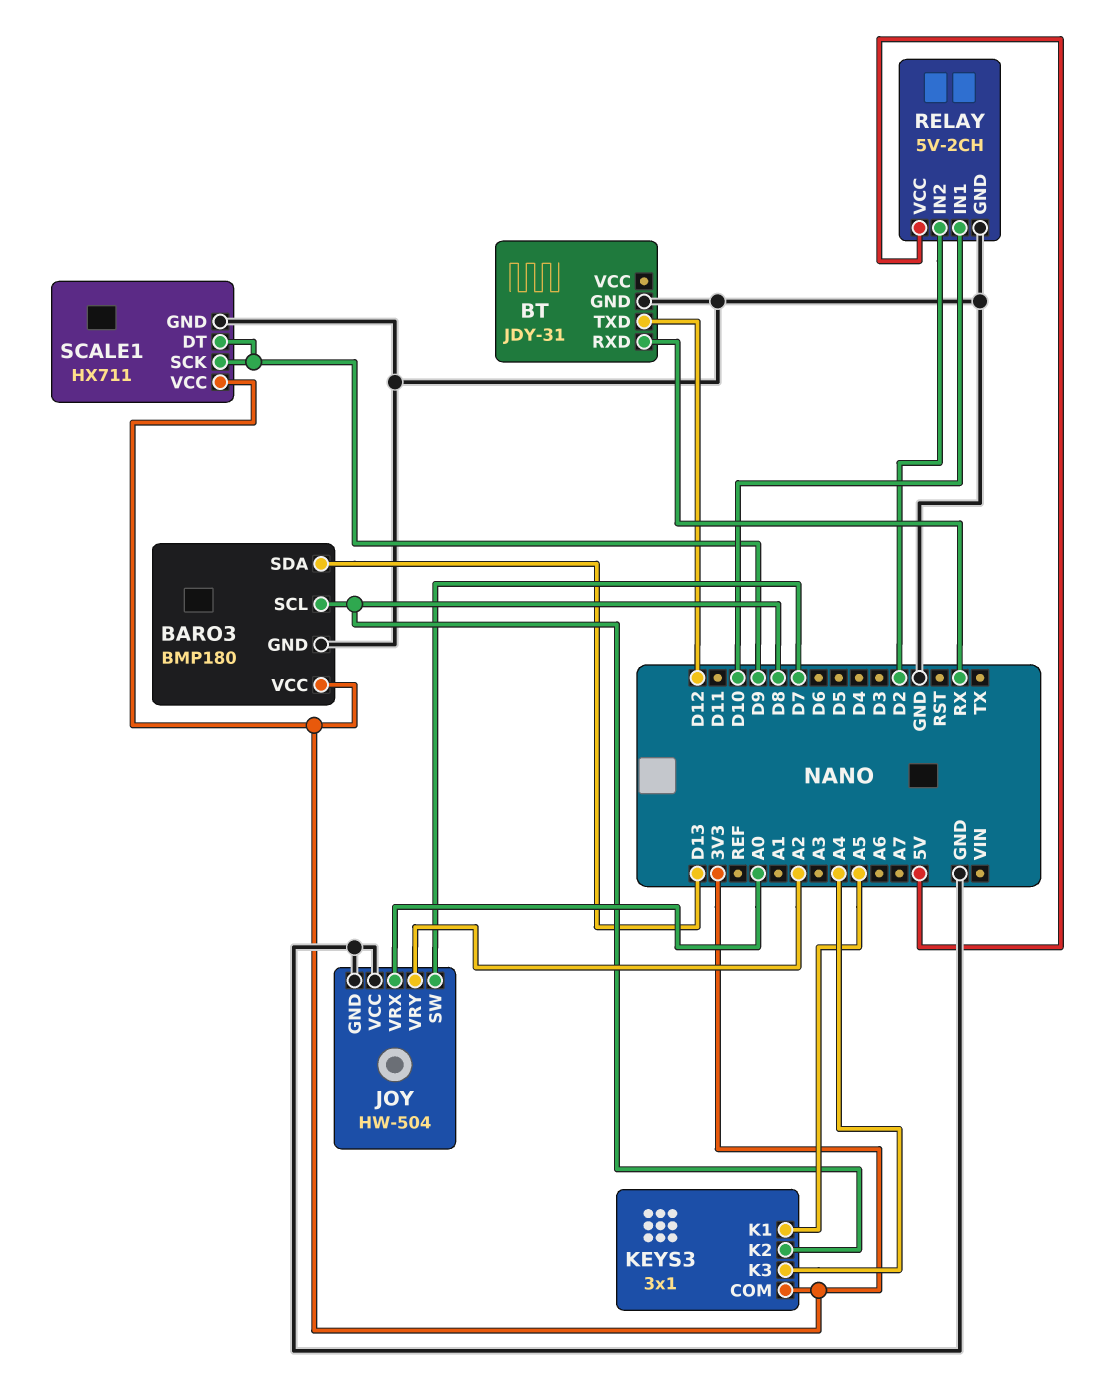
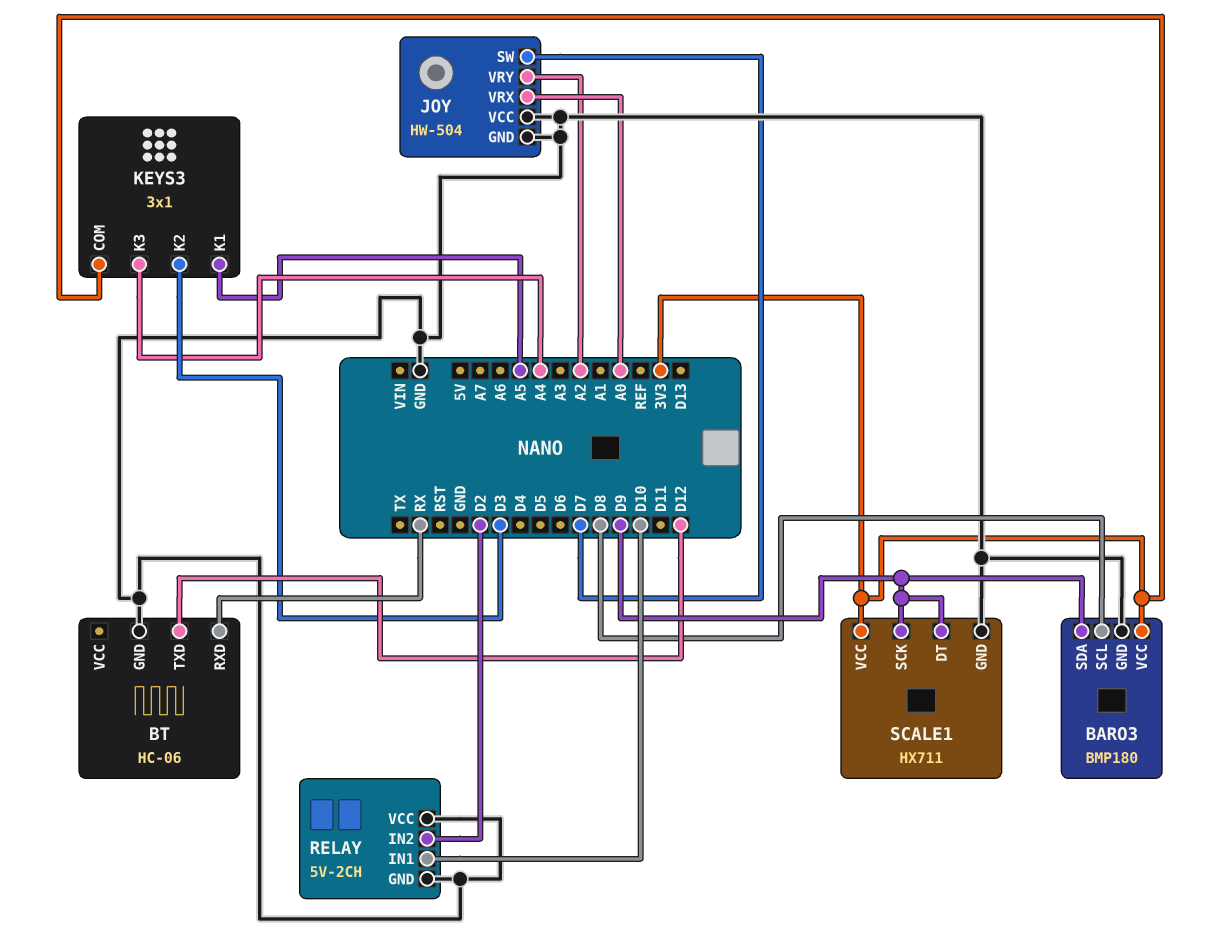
BARO3 pin SDA: D13 -> D9
BT: JDY-31 -> HC-06
KEYS3 pin K2: D8 -> D3
RELAY pin VCC: 5V -> GND

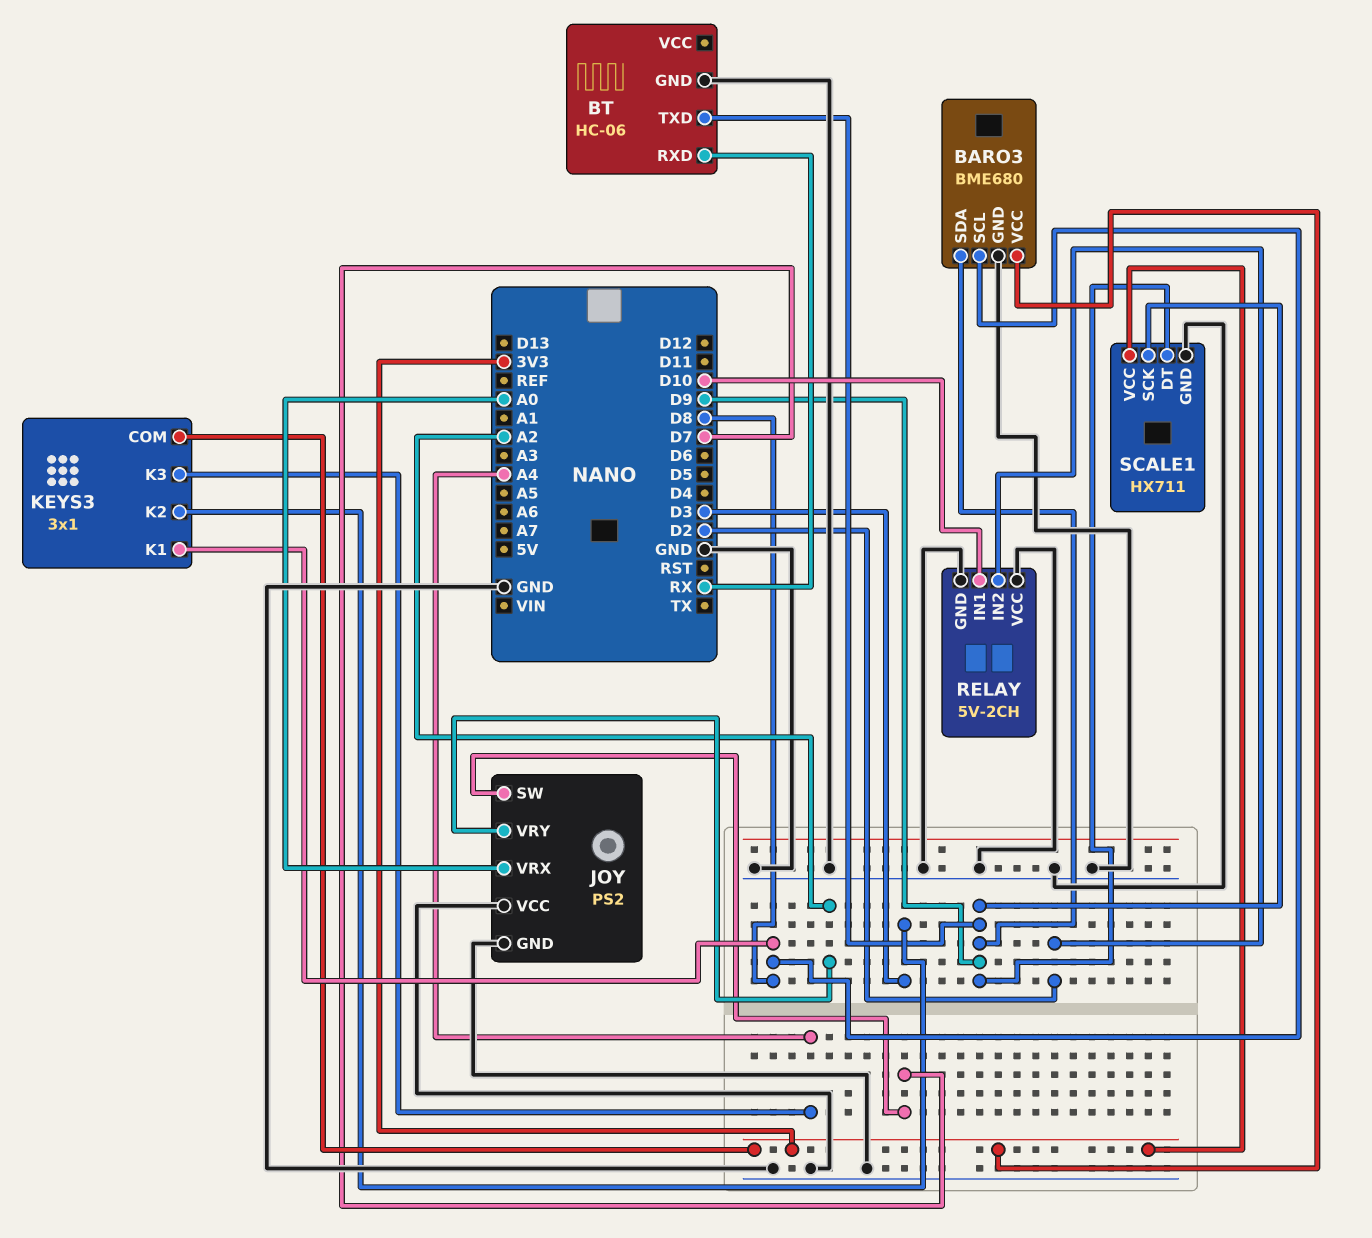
BARO3: BMP180 -> BME680
BT pin TXD: D12 -> D9
JOY: HW-504 -> PS2
KEYS3 pin K1: A5 -> D8

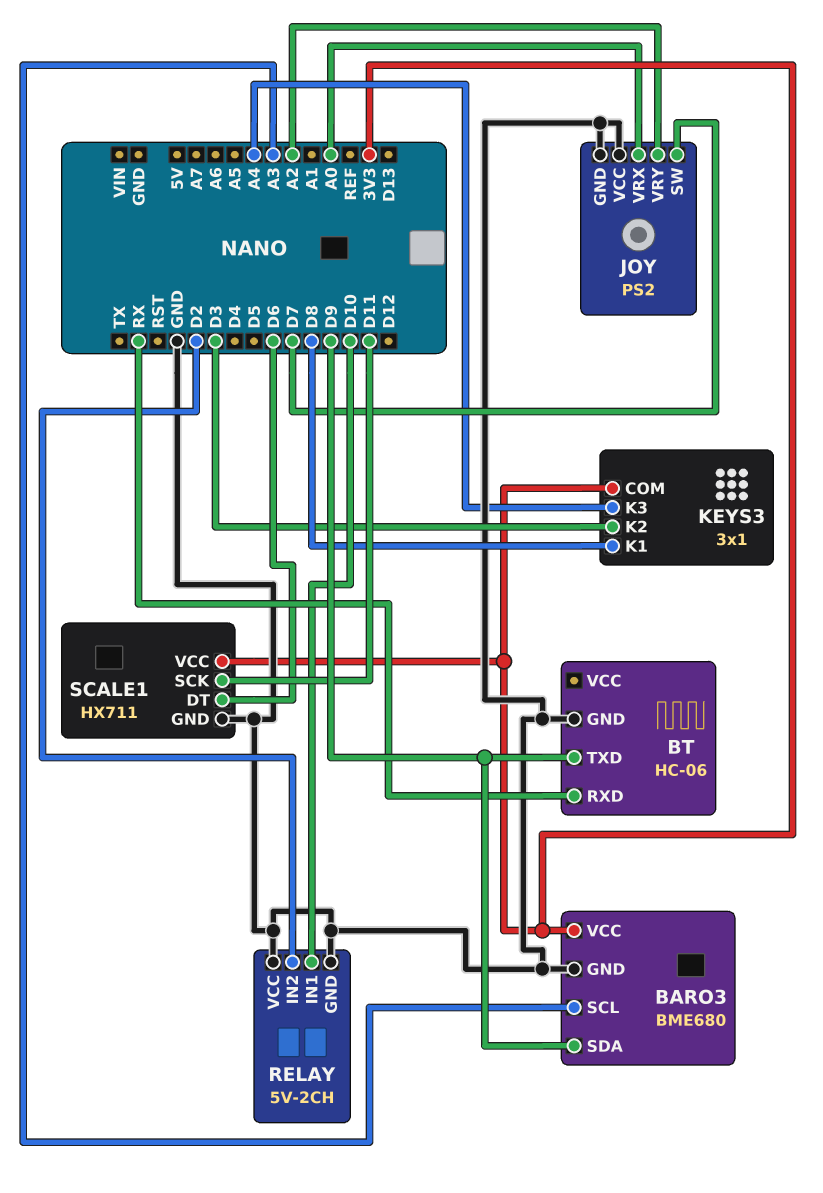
BARO3 pin SCL: D8 -> A3
SCALE1 pin DT: D9 -> D6
SCALE1 pin SCK: D9 -> D11

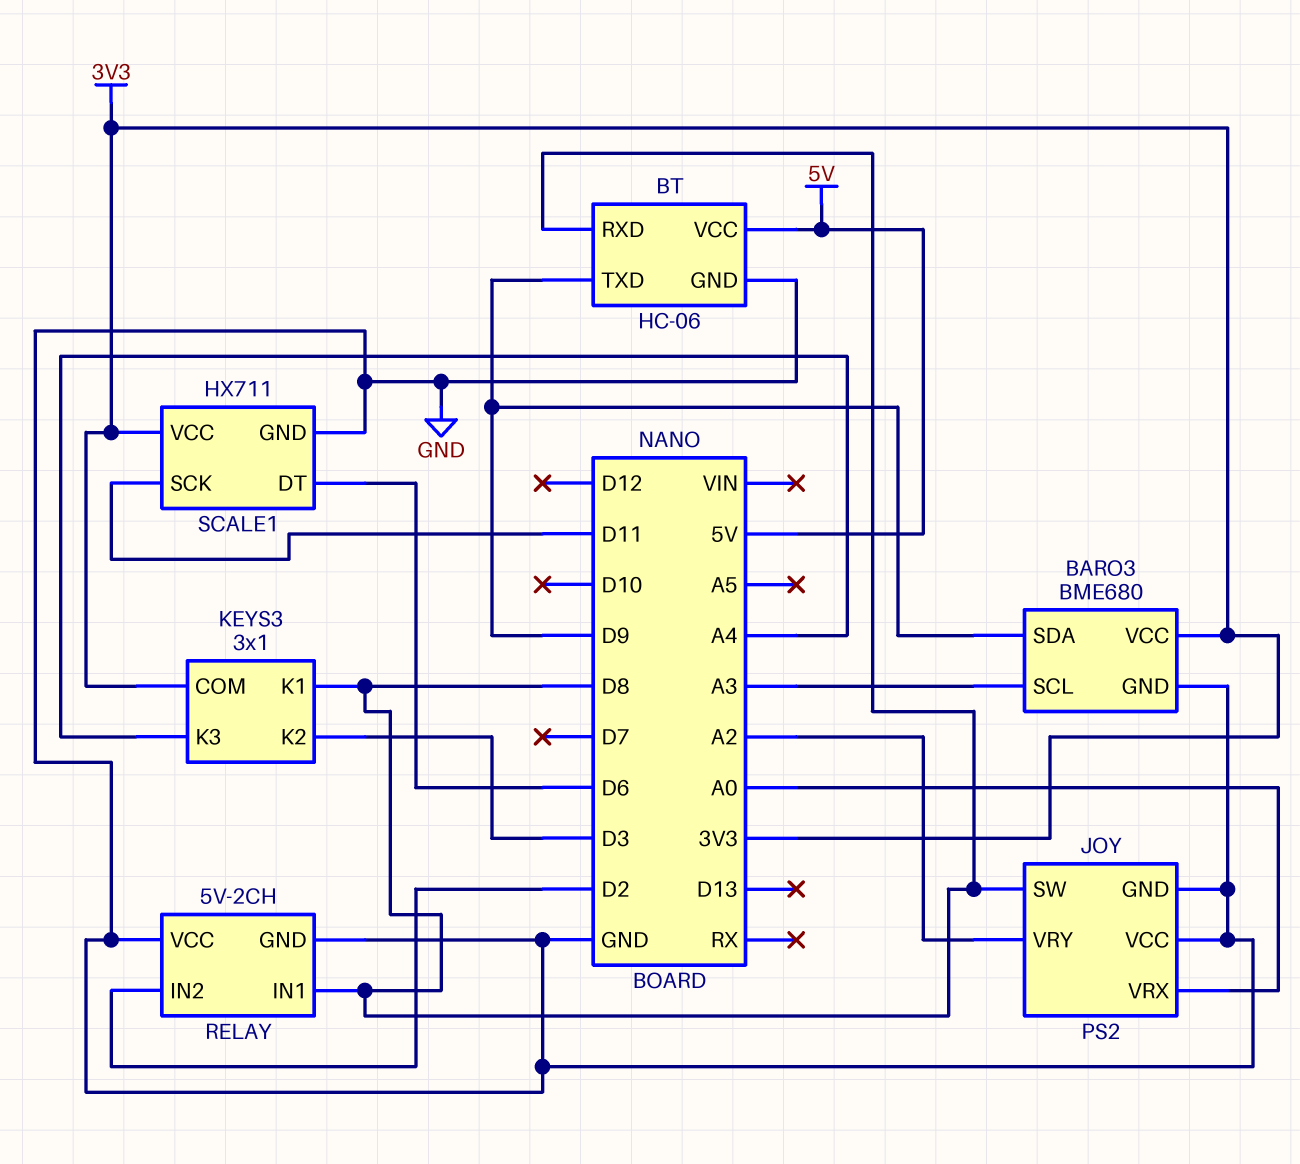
BT pin RXD: RX -> D8
BT pin VCC: none -> 5V
JOY pin SW: D7 -> D8
RELAY pin IN1: D10 -> D8

